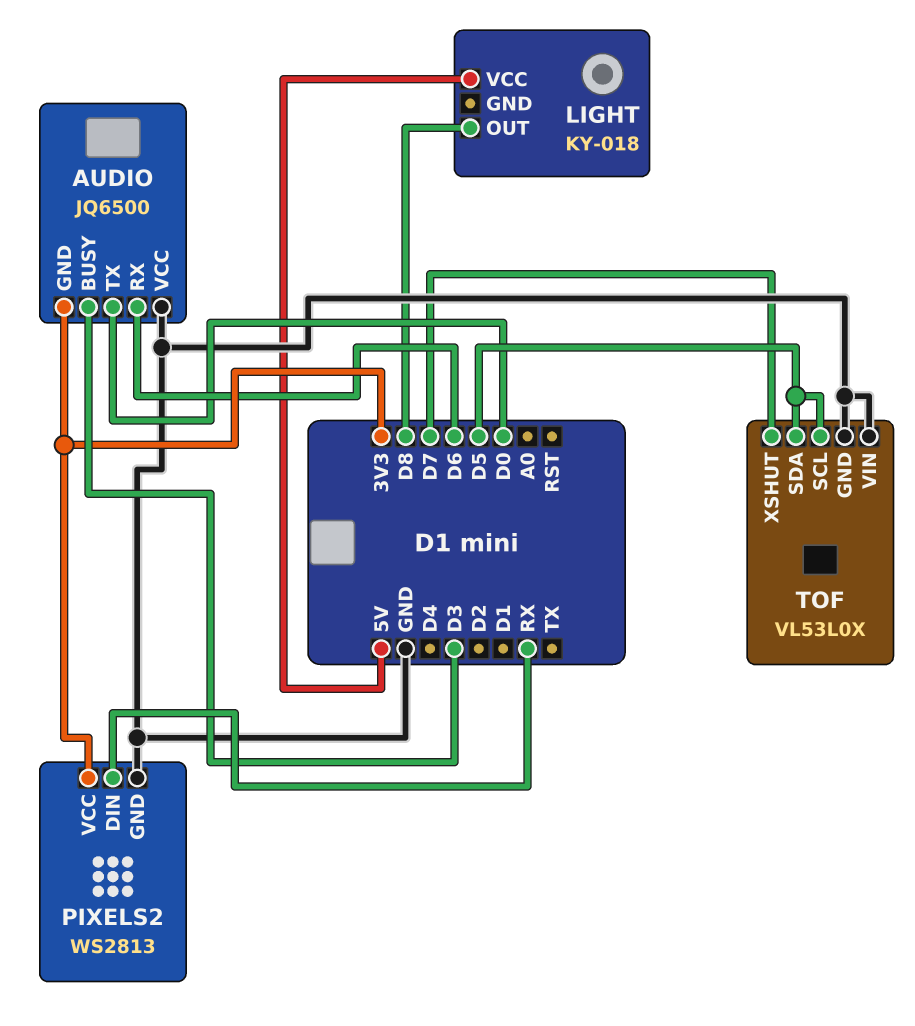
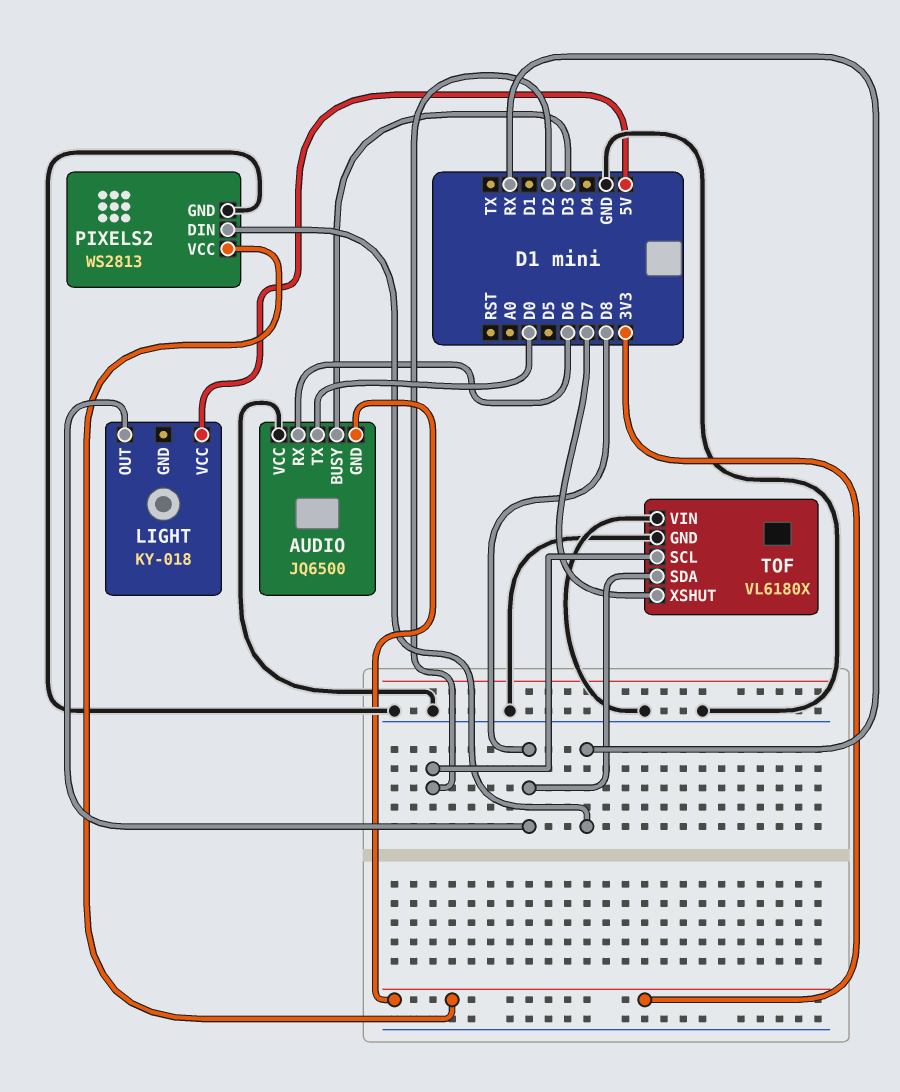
TOF: VL53L0X -> VL6180X
TOF pin SCL: D5 -> D2
TOF pin SDA: D5 -> D8

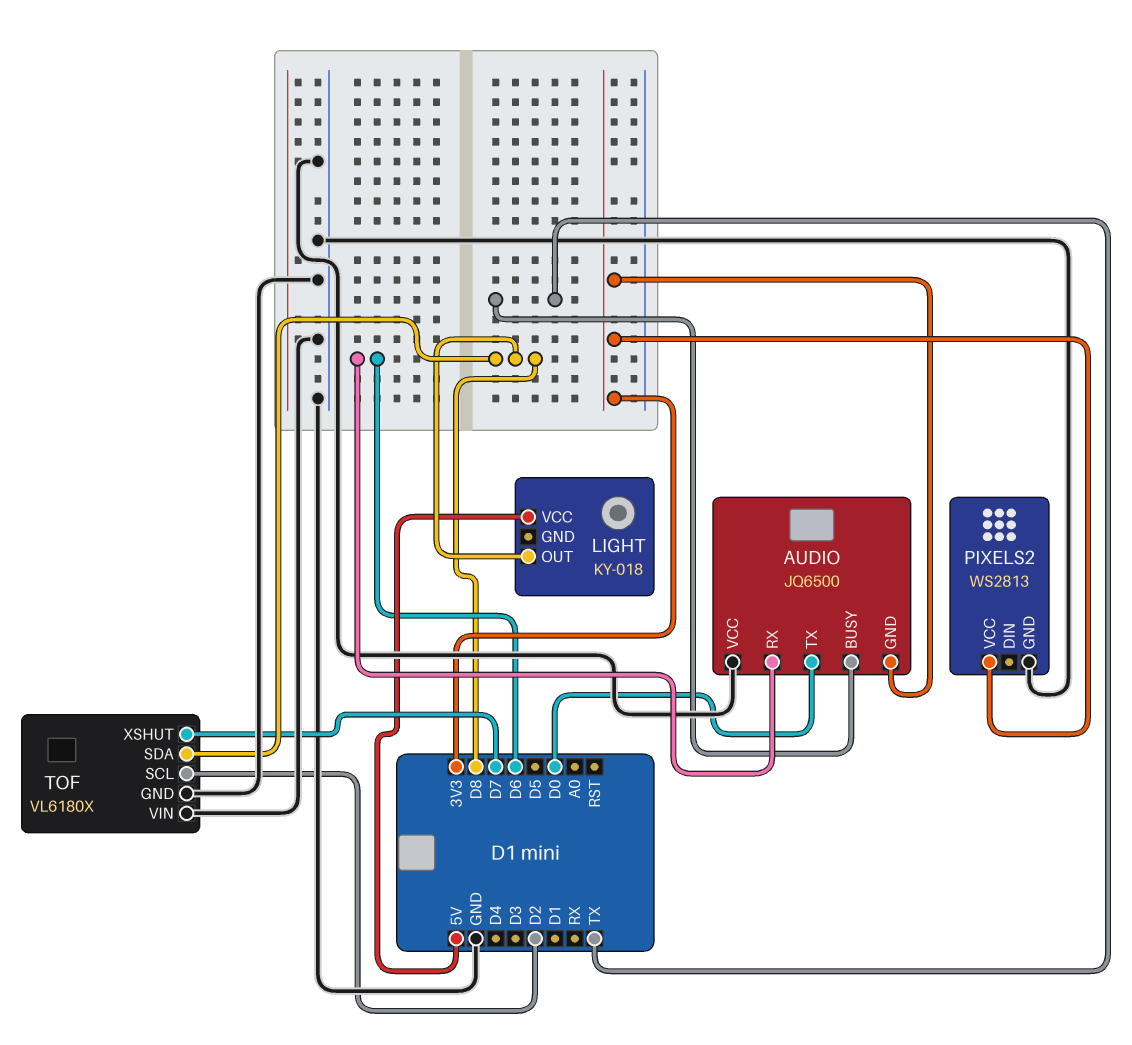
AUDIO pin BUSY: D3 -> TX
PIXELS2 pin DIN: RX -> none

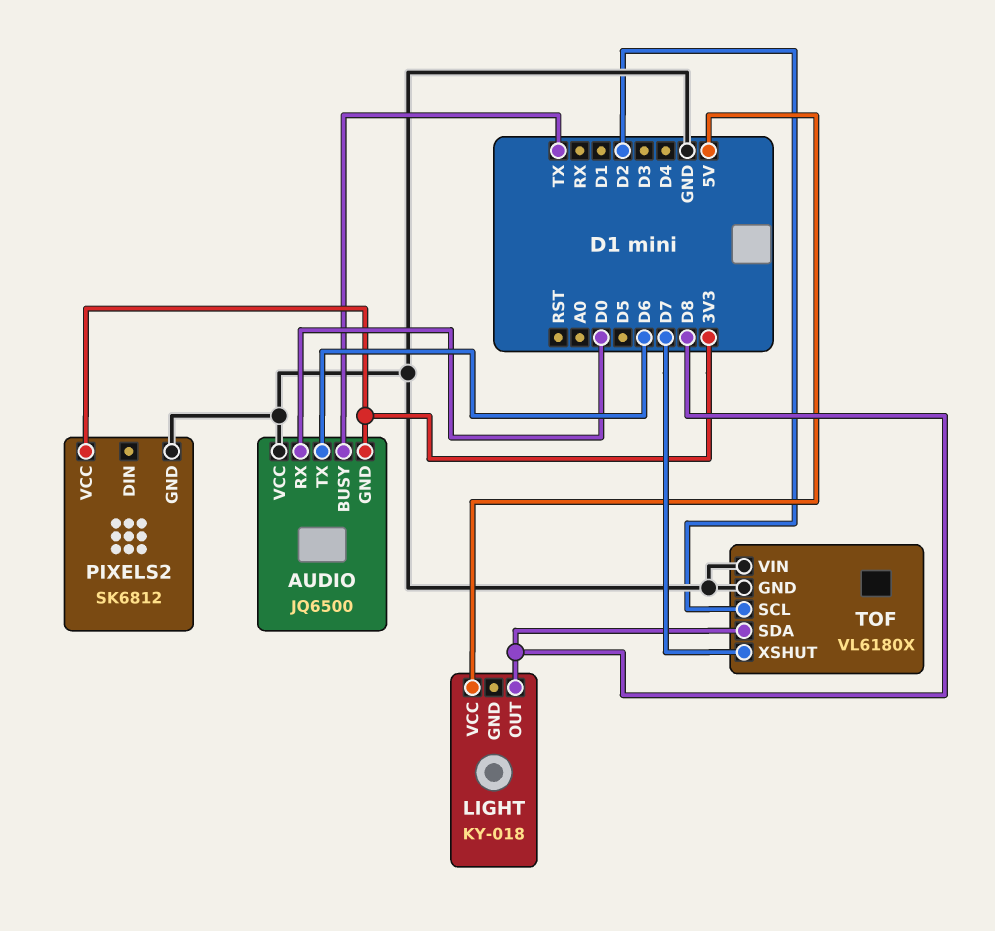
AUDIO pin RX: D6 -> D0
AUDIO pin TX: D0 -> D6
PIXELS2: WS2813 -> SK6812

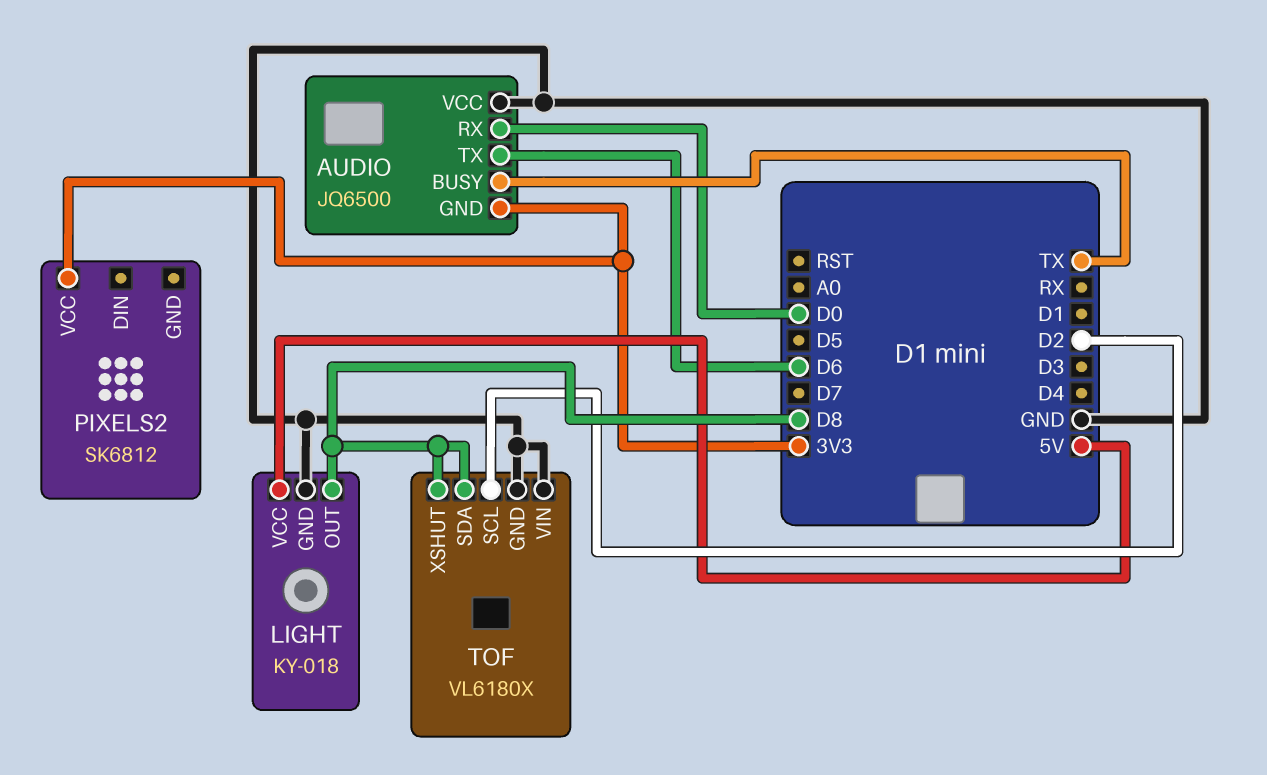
LIGHT pin GND: none -> GND
PIXELS2 pin GND: GND -> none
TOF pin XSHUT: D7 -> D8

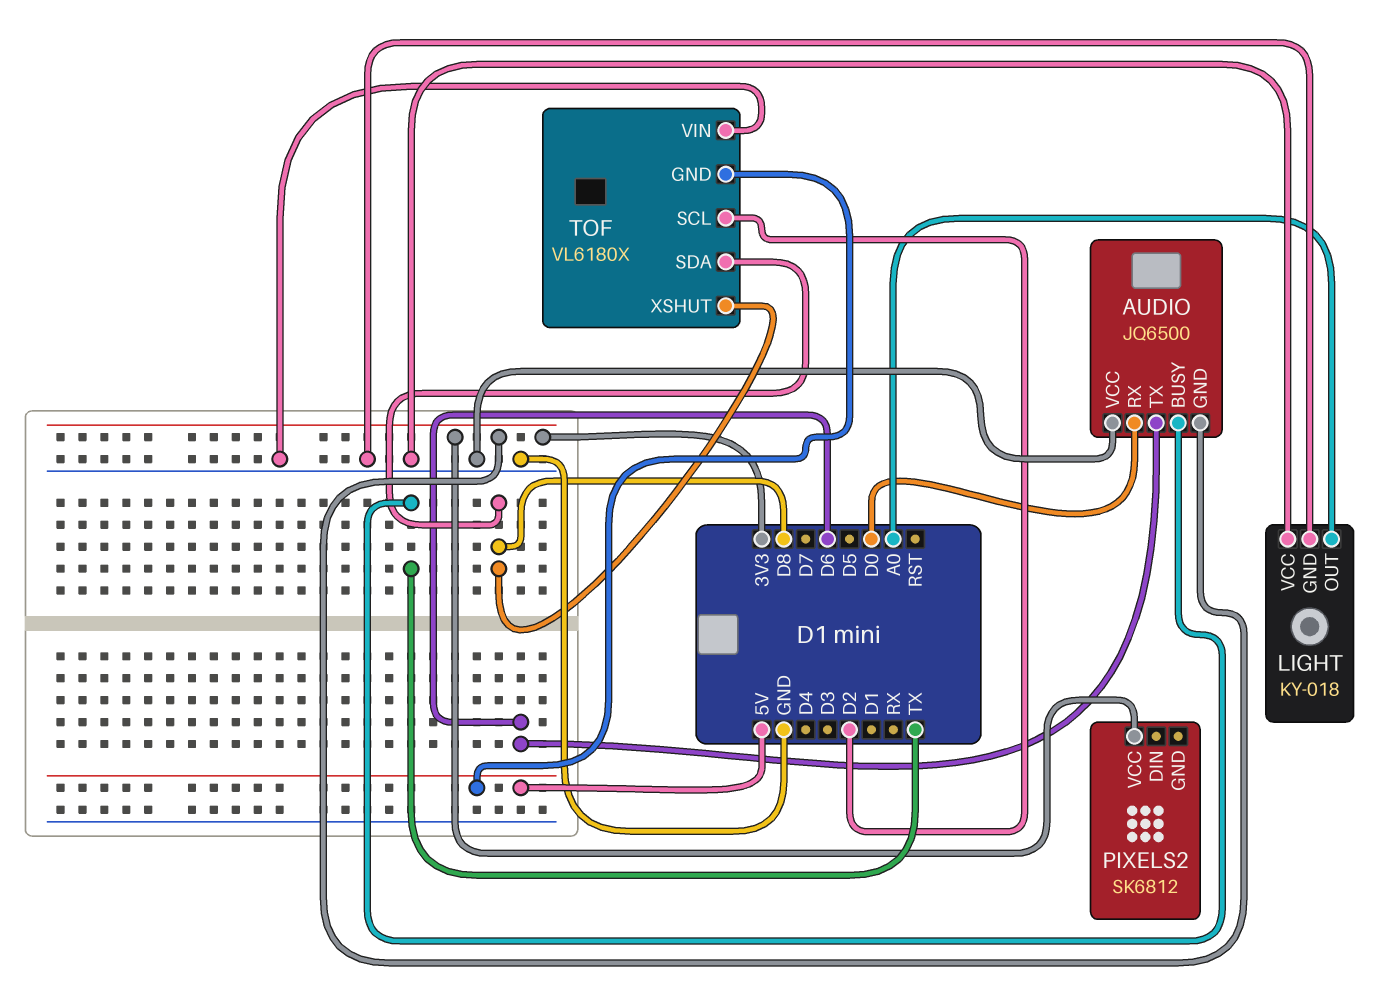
LIGHT pin OUT: D8 -> A0
LIGHT pin VCC: 5V -> GND
TOF pin GND: GND -> 5V

